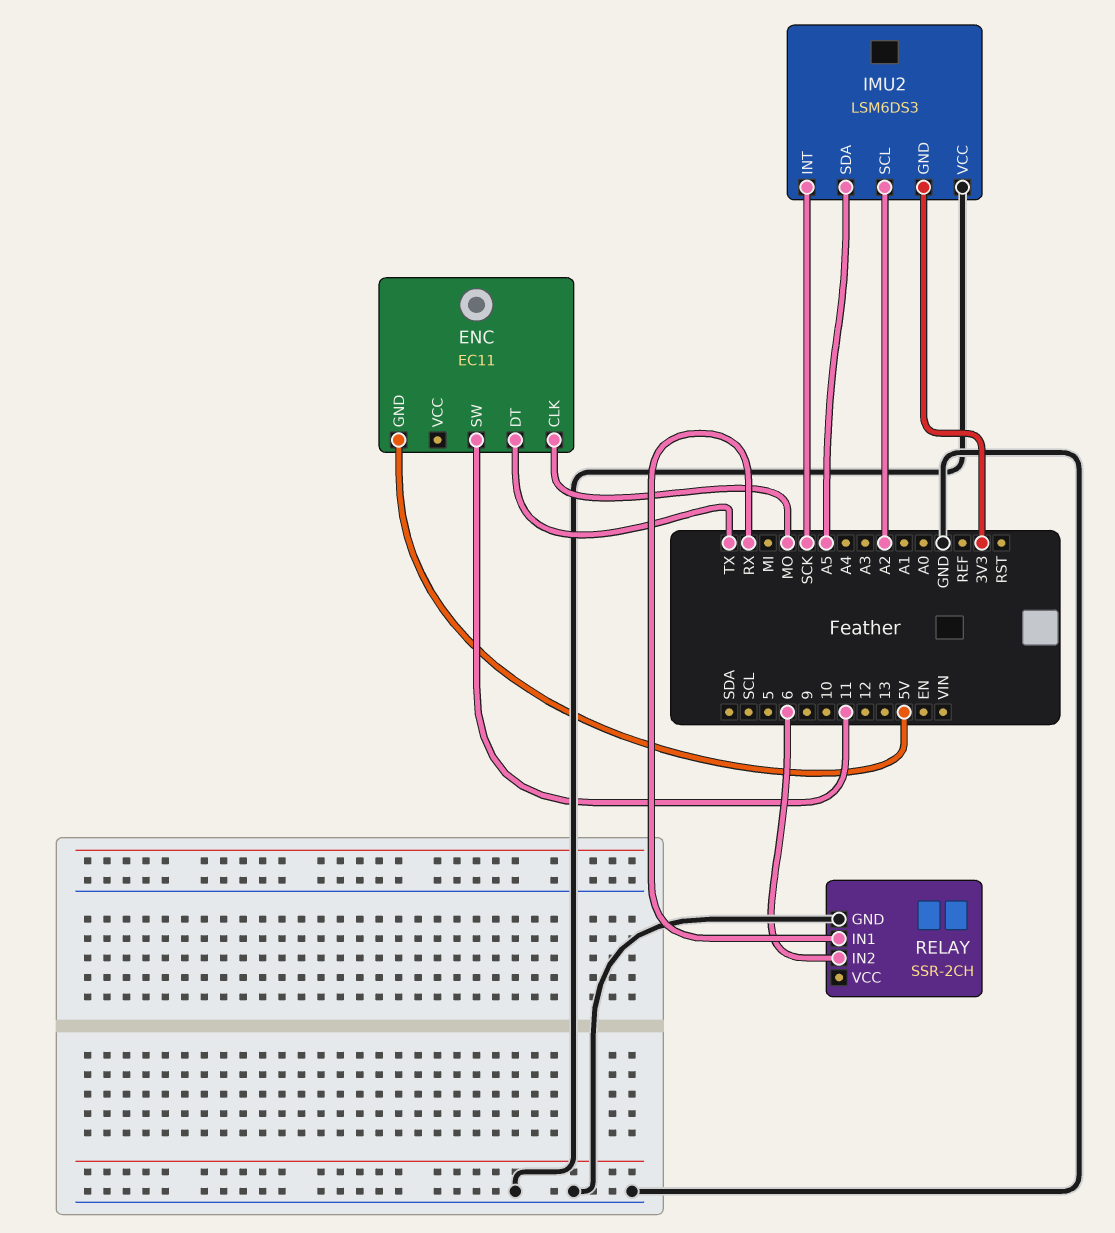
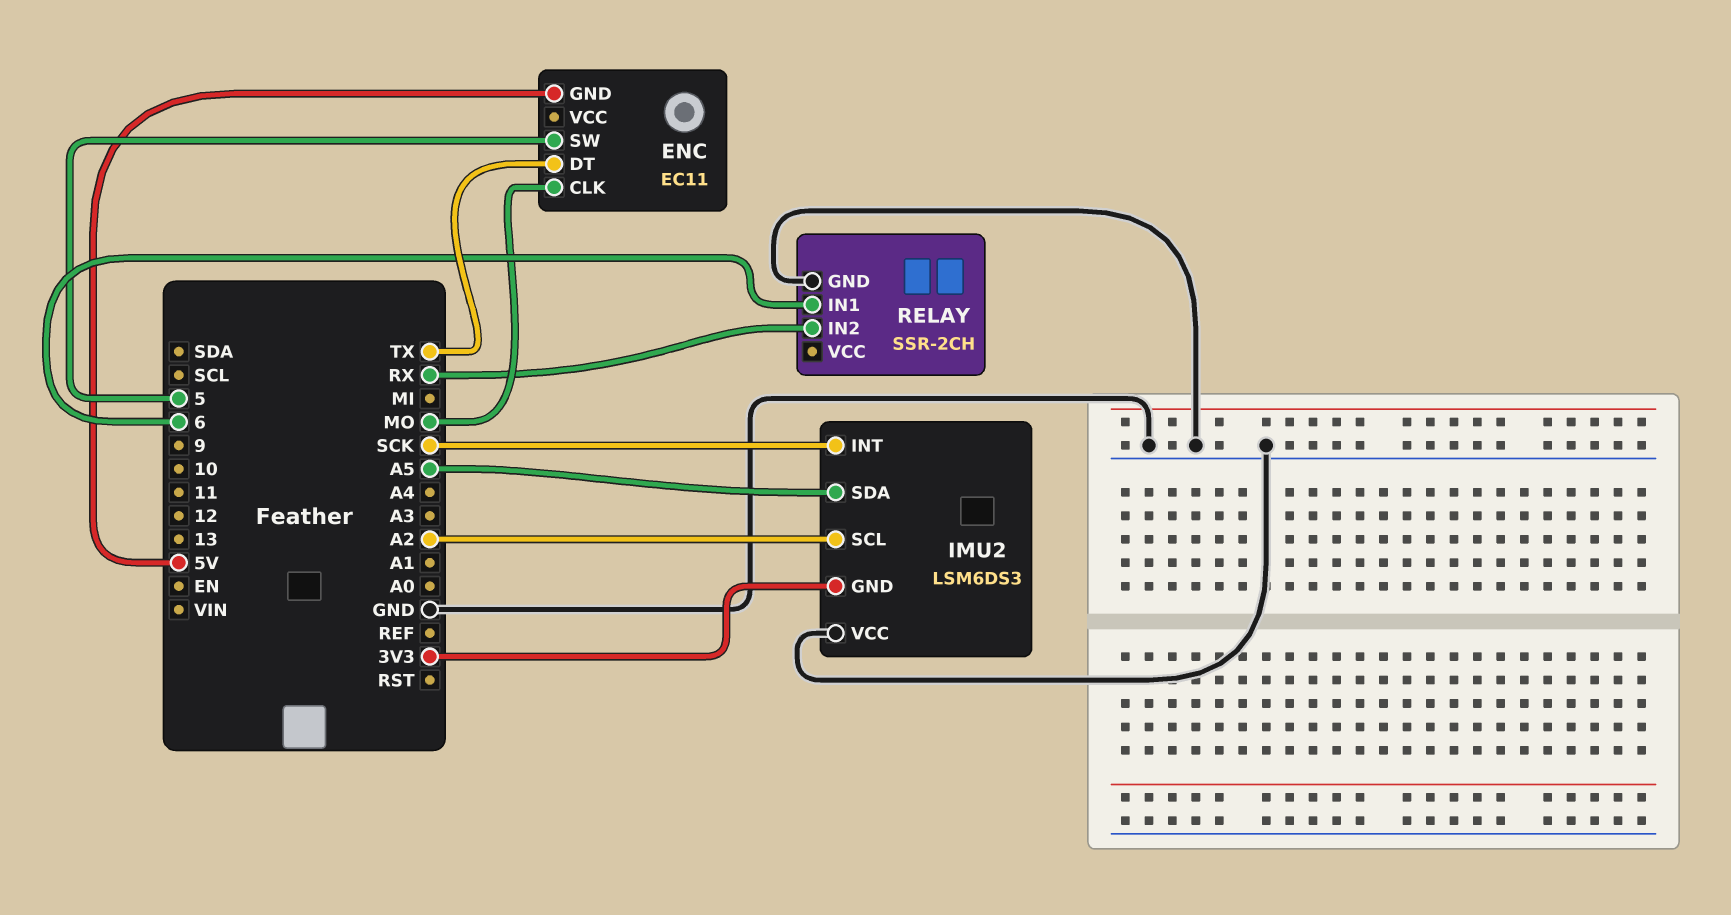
ENC pin SW: 11 -> 5
RELAY pin IN1: RX -> 6
RELAY pin IN2: 6 -> RX

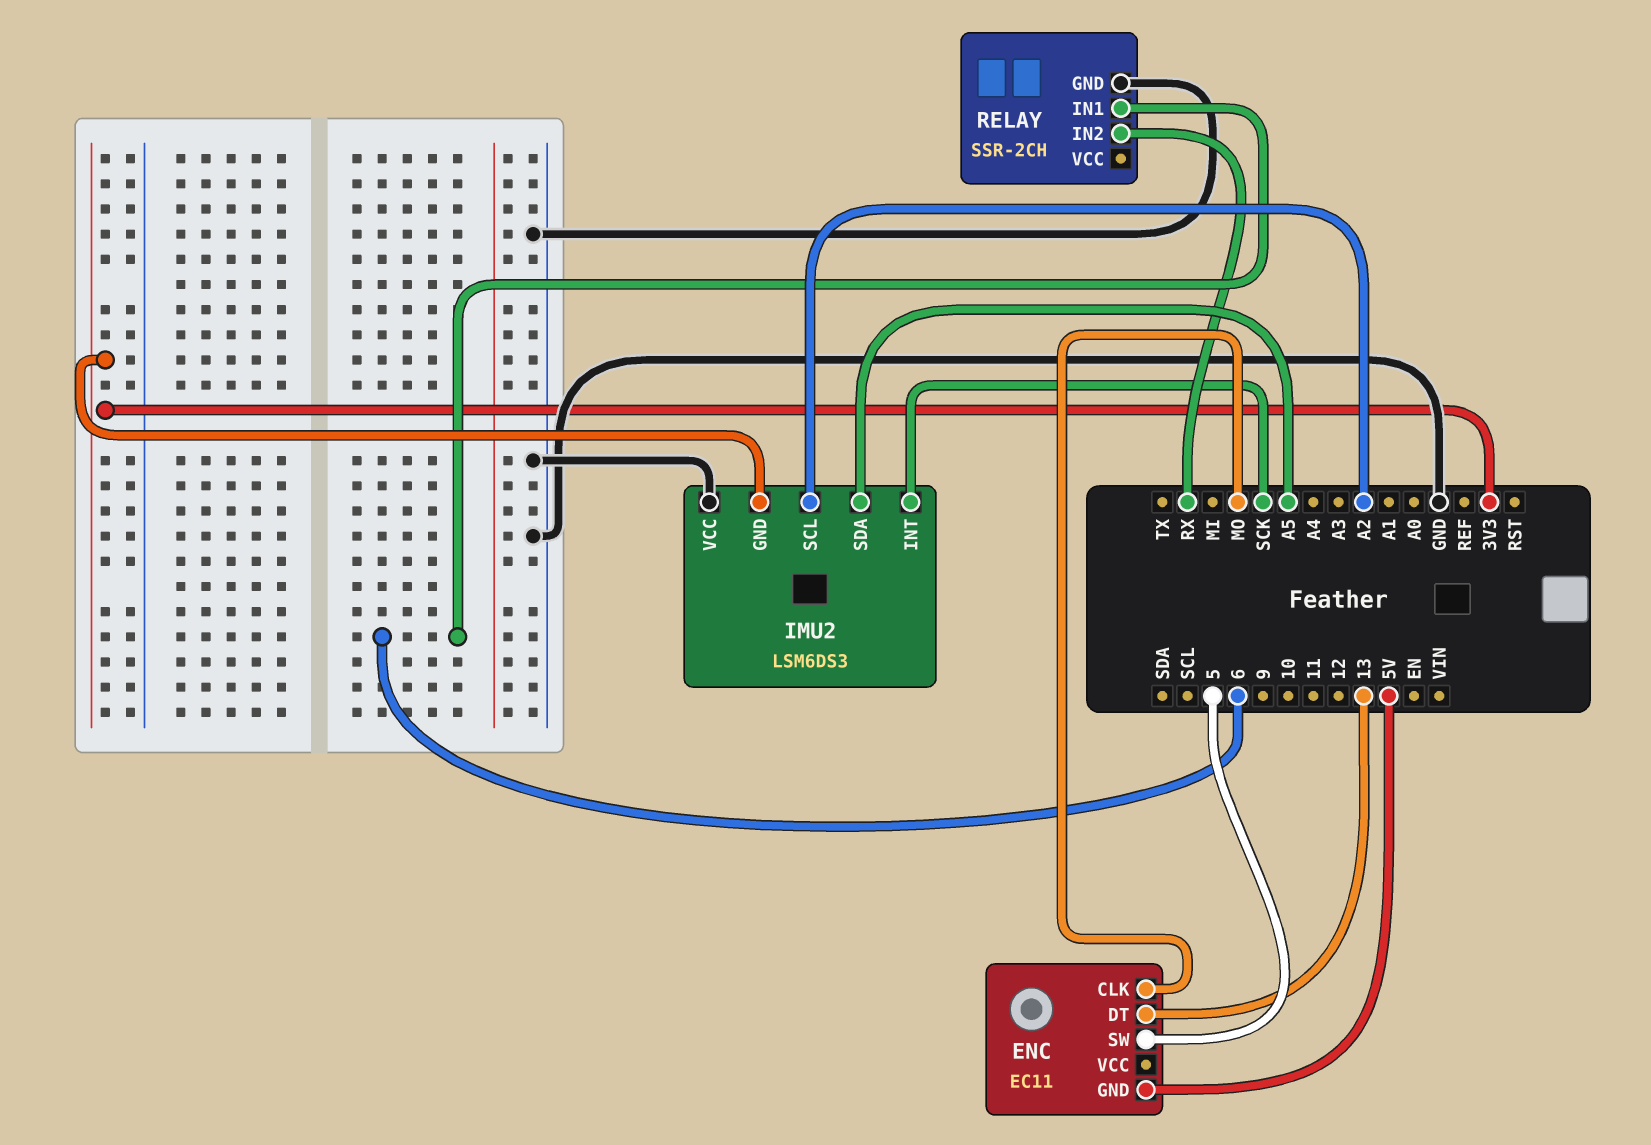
ENC pin DT: TX -> 13

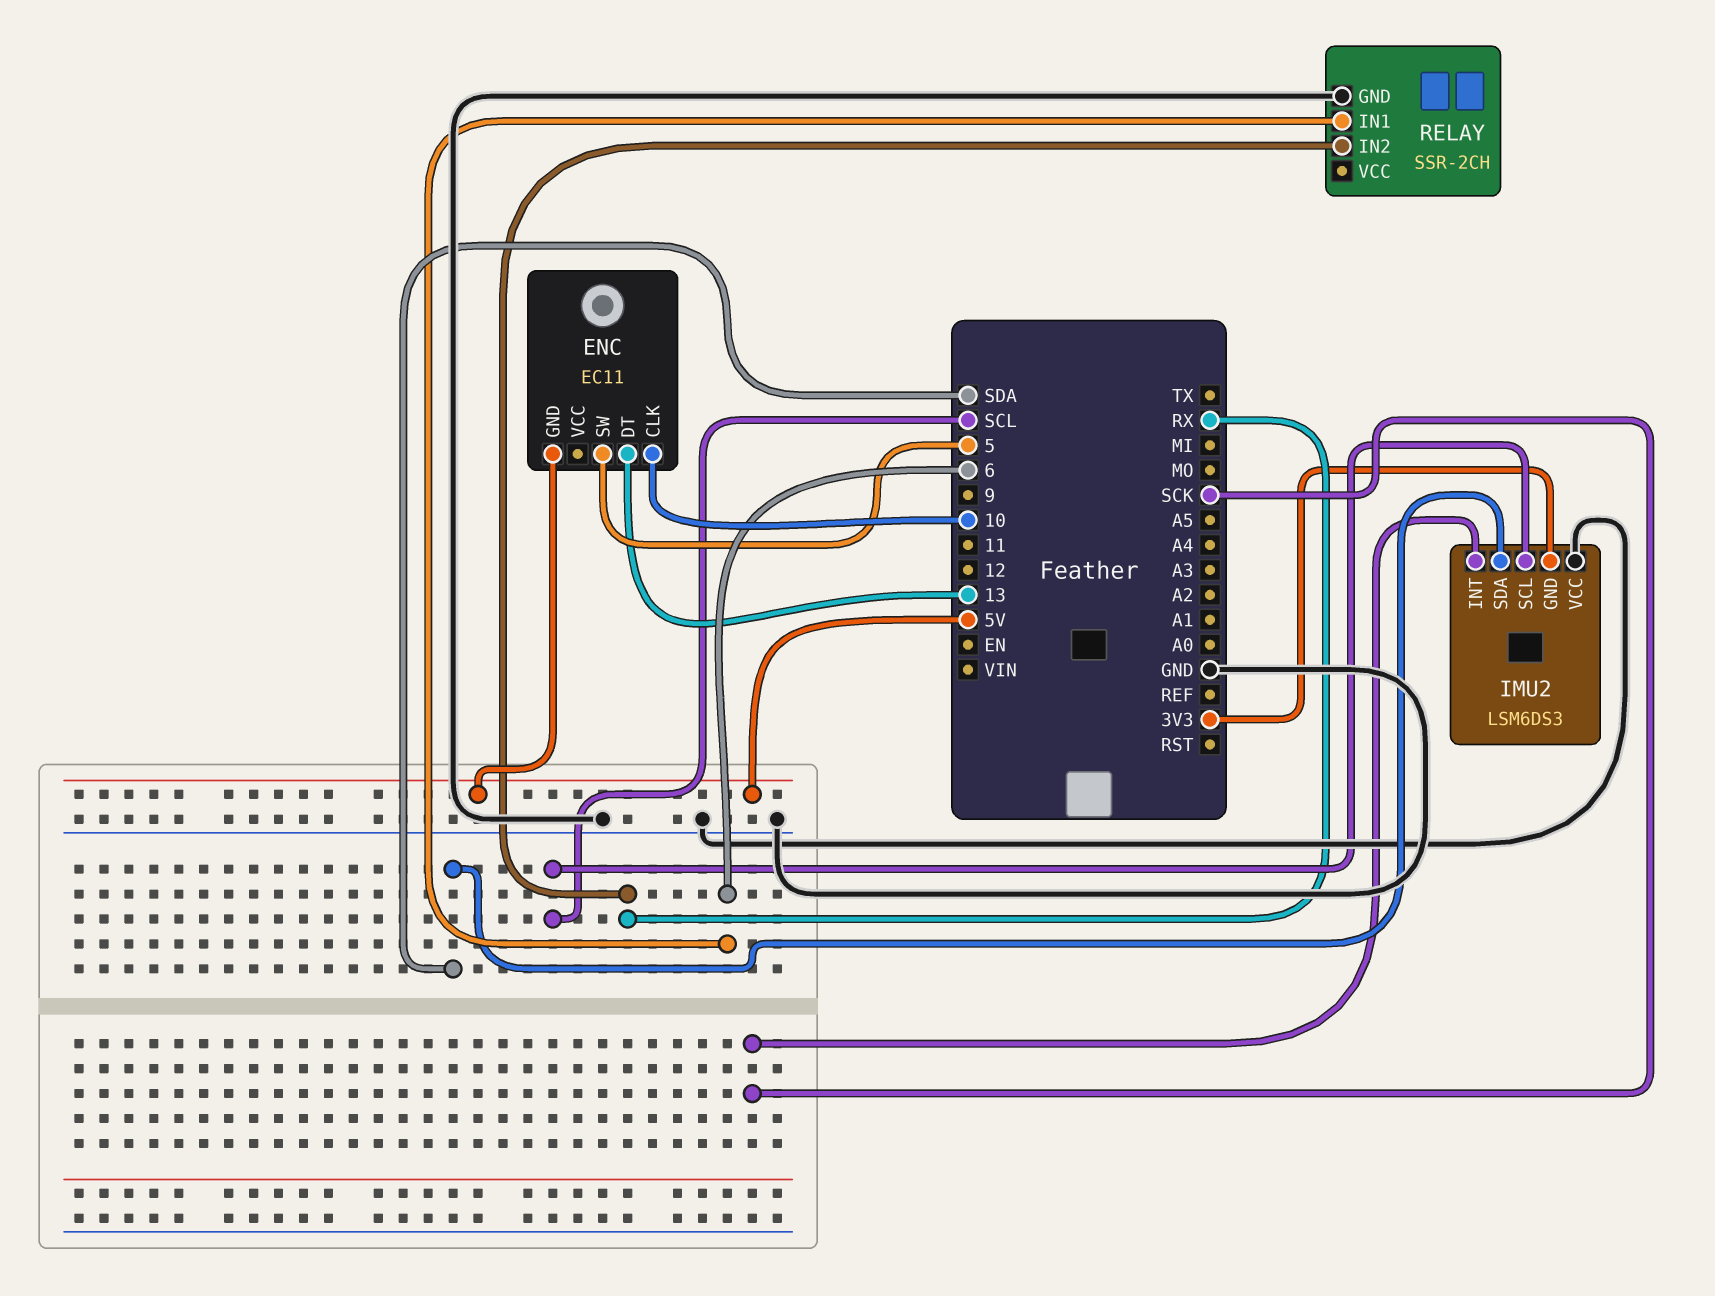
ENC pin CLK: MO -> 10
IMU2 pin SCL: A2 -> SCL
IMU2 pin SDA: A5 -> SDA

